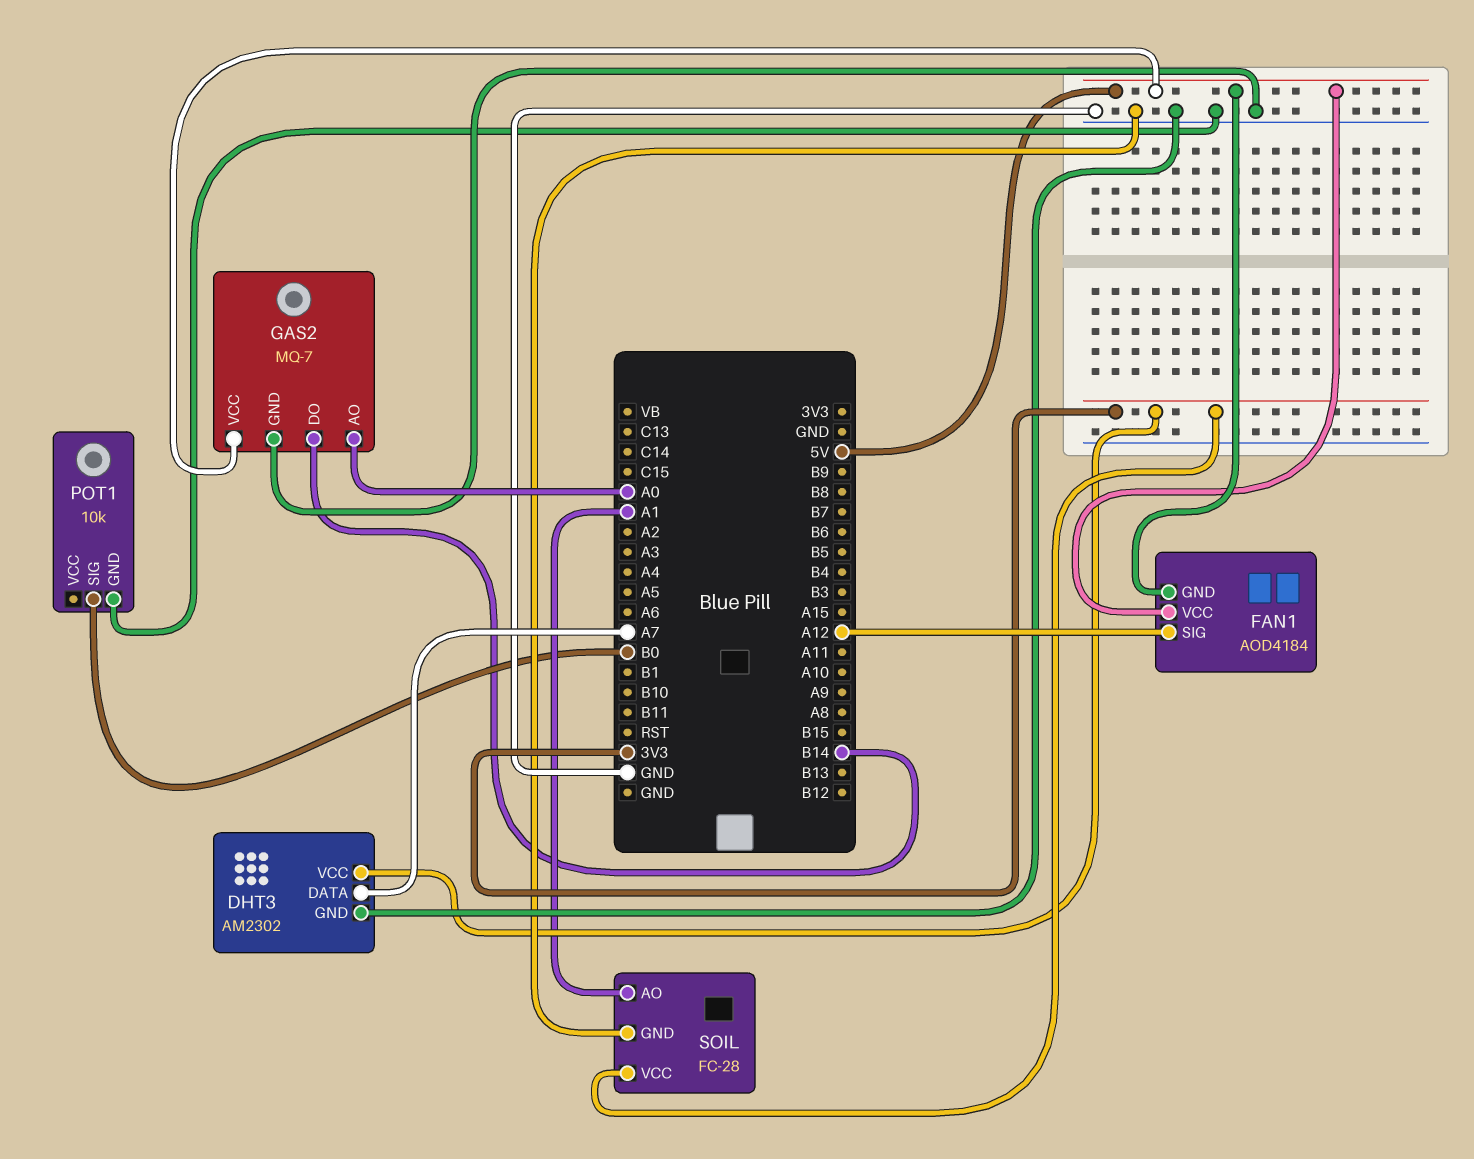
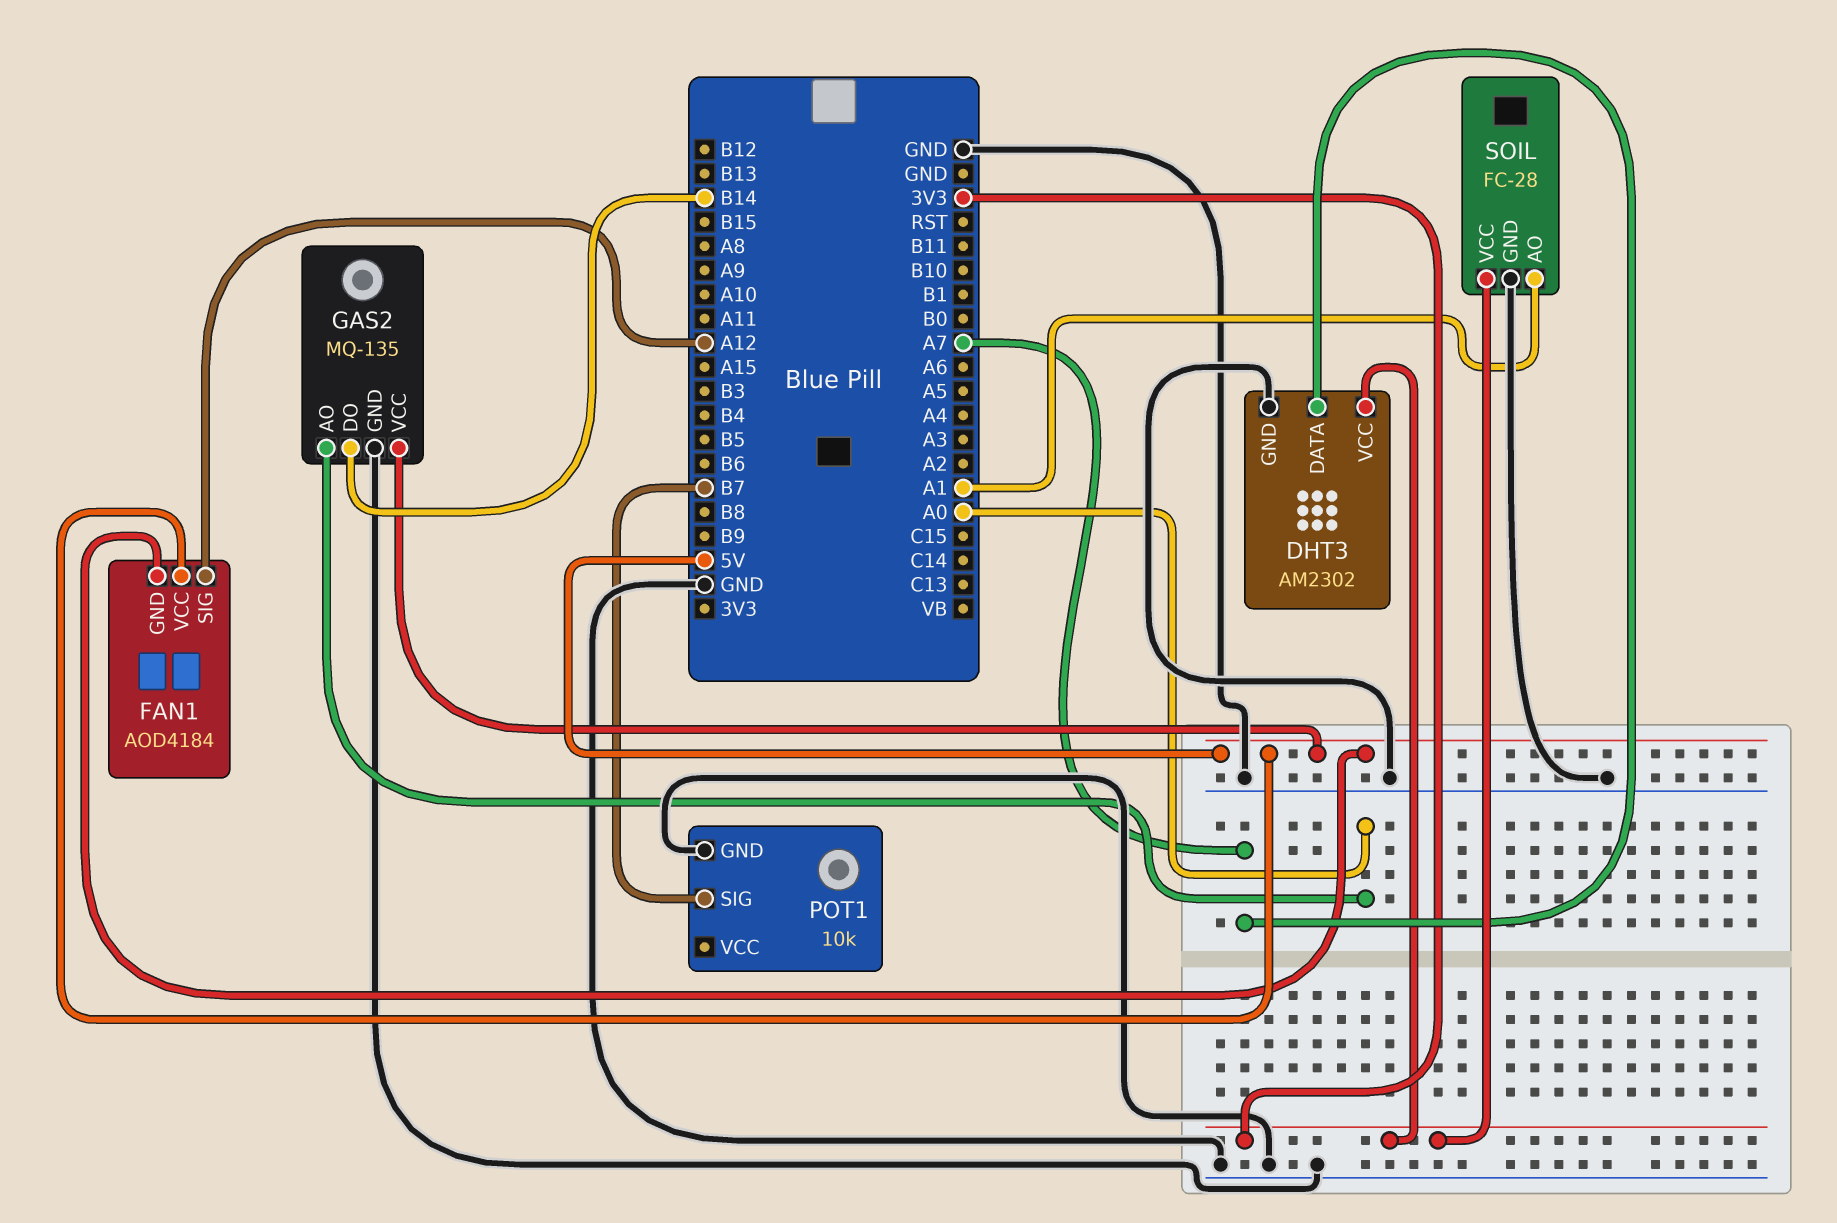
GAS2: MQ-7 -> MQ-135
POT1 pin SIG: B0 -> B7

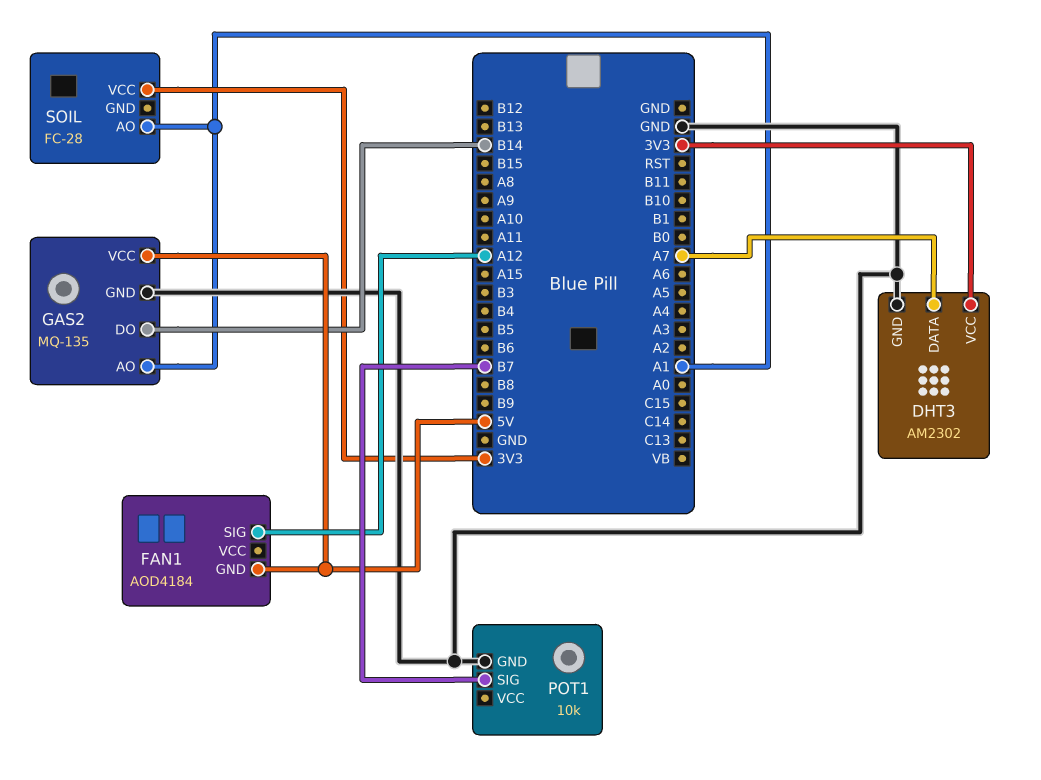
FAN1 pin VCC: 5V -> none
GAS2 pin AO: A0 -> A1
SOIL pin GND: GND -> none

